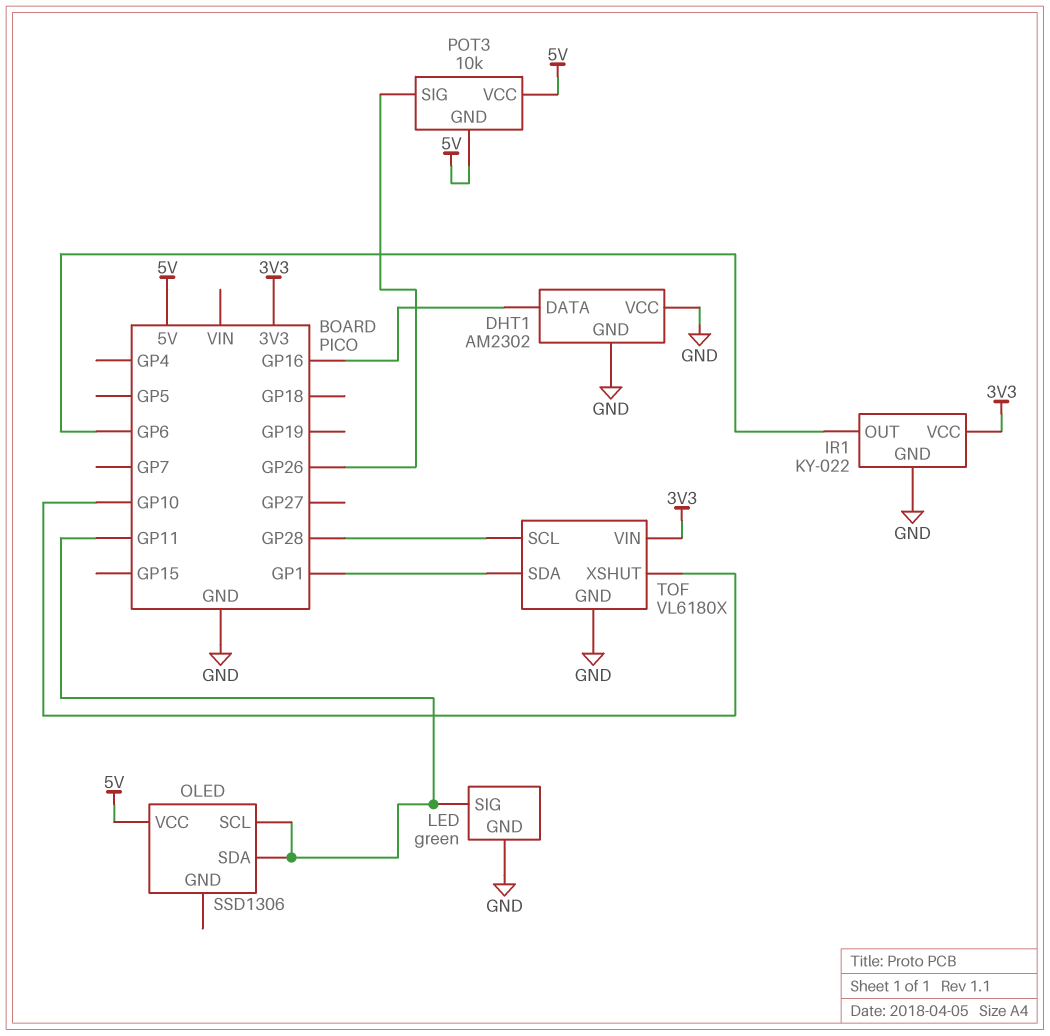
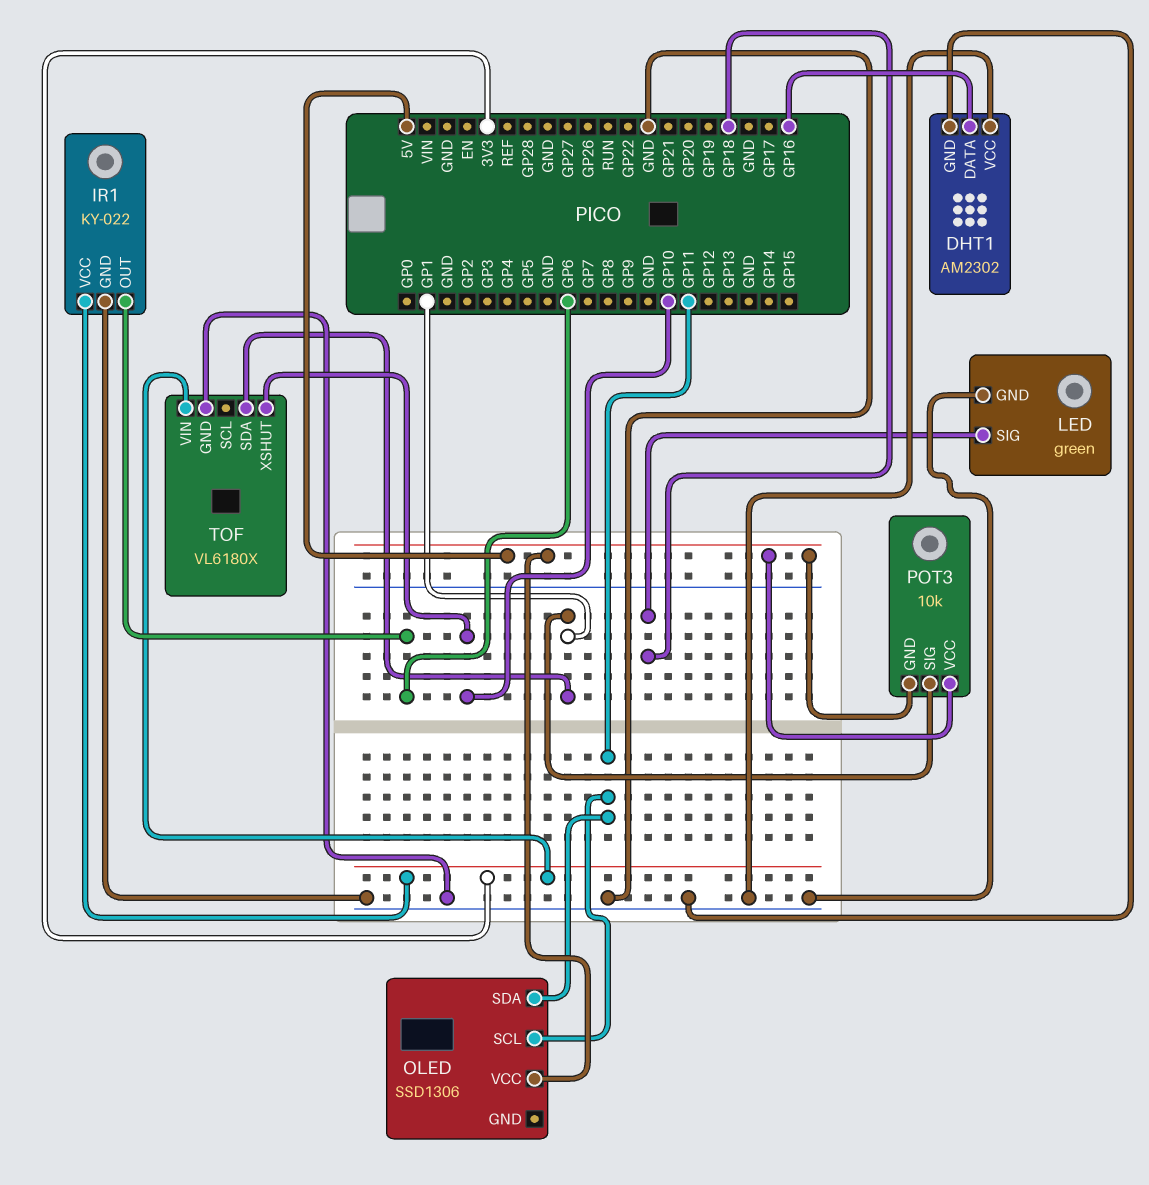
LED pin SIG: GP11 -> GP18
POT3 pin SIG: GP26 -> GP1
TOF pin SCL: GP28 -> none

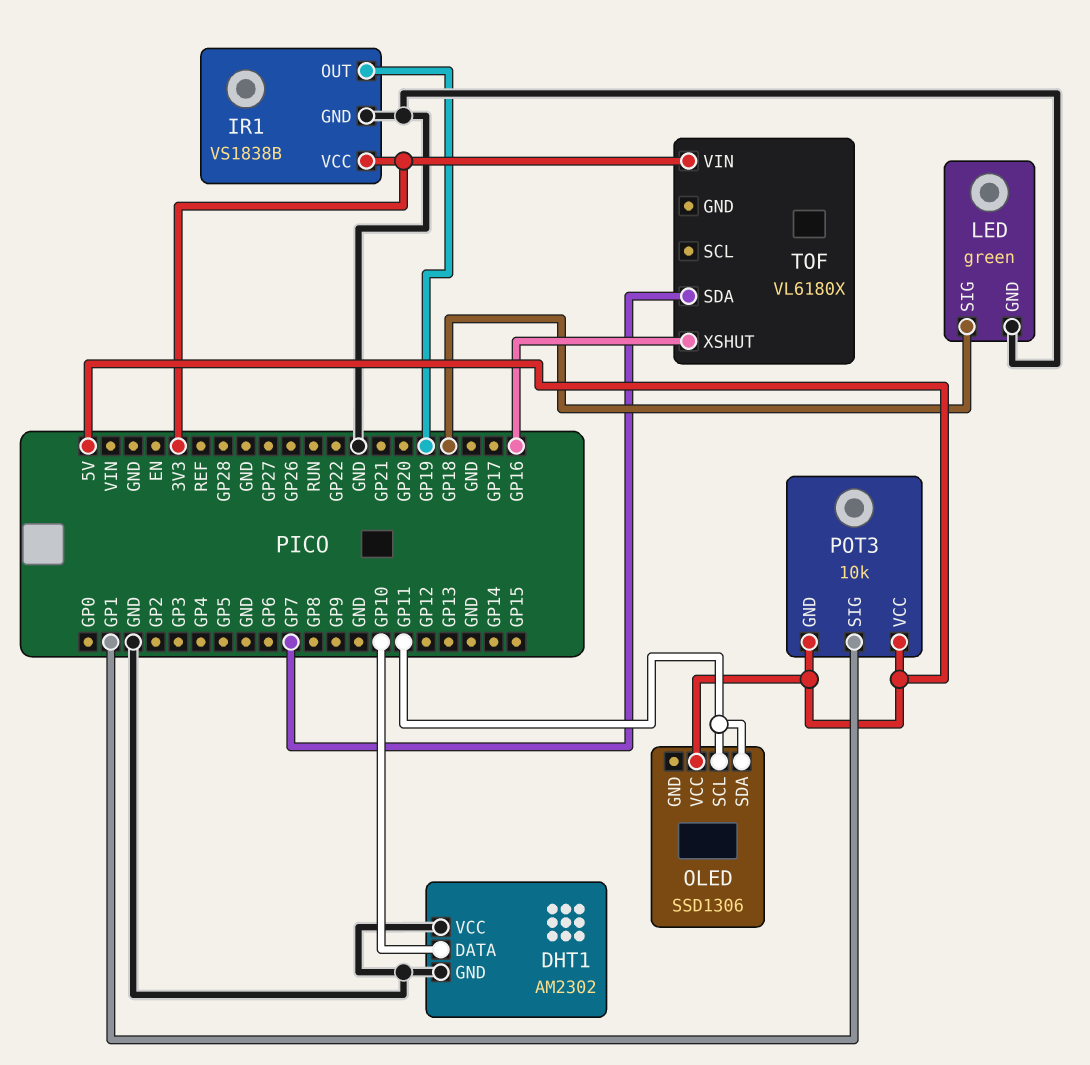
DHT1 pin DATA: GP16 -> GP10
IR1: KY-022 -> VS1838B
IR1 pin OUT: GP6 -> GP19
TOF pin GND: GND -> none
TOF pin SDA: GP1 -> GP7
TOF pin XSHUT: GP10 -> GP16

